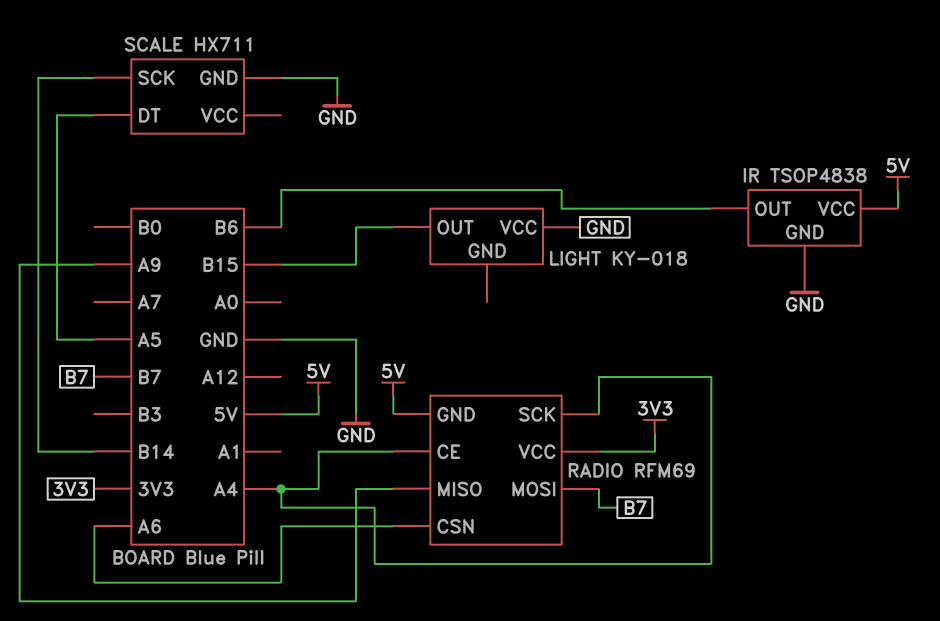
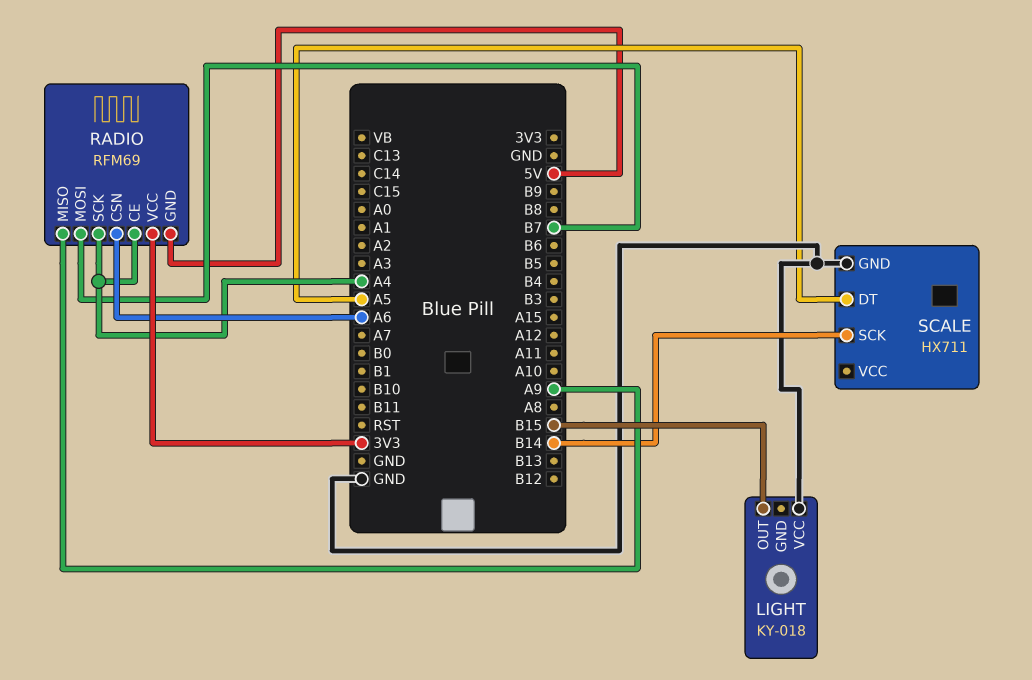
IR: TSOP4838 -> none
IR pin GND: GND -> none
IR pin OUT: B6 -> none
IR pin VCC: 5V -> none

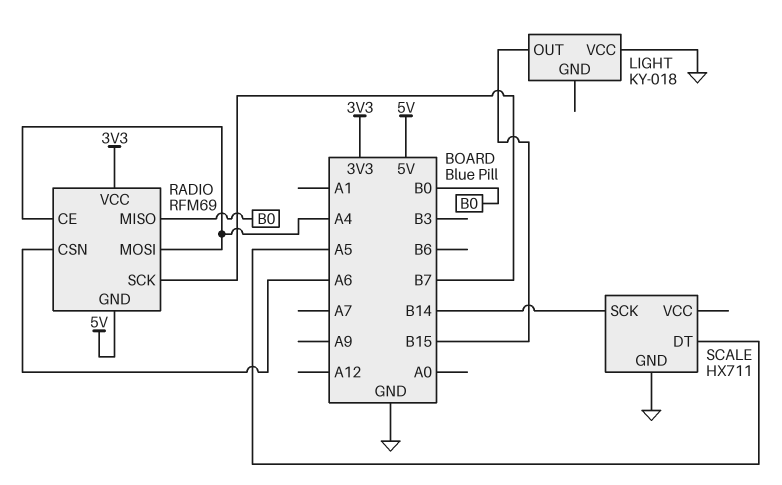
RADIO pin MISO: A9 -> B0
RADIO pin MOSI: B7 -> A4
RADIO pin SCK: A4 -> B7

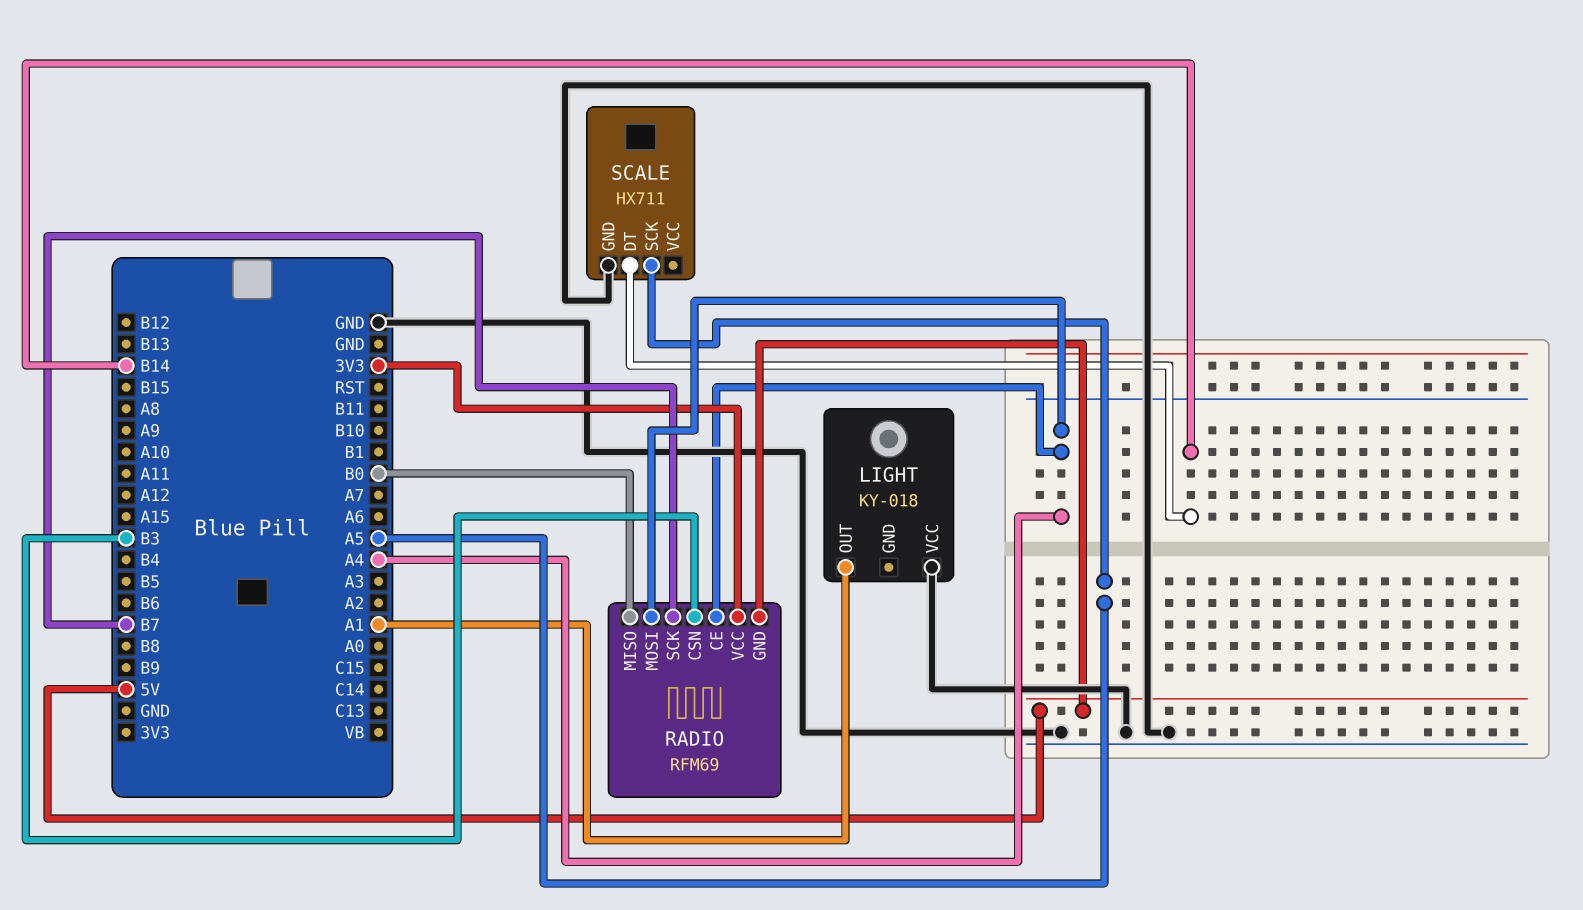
LIGHT pin OUT: B15 -> A1
RADIO pin CSN: A6 -> B3
SCALE pin DT: A5 -> B14
SCALE pin SCK: B14 -> A5

